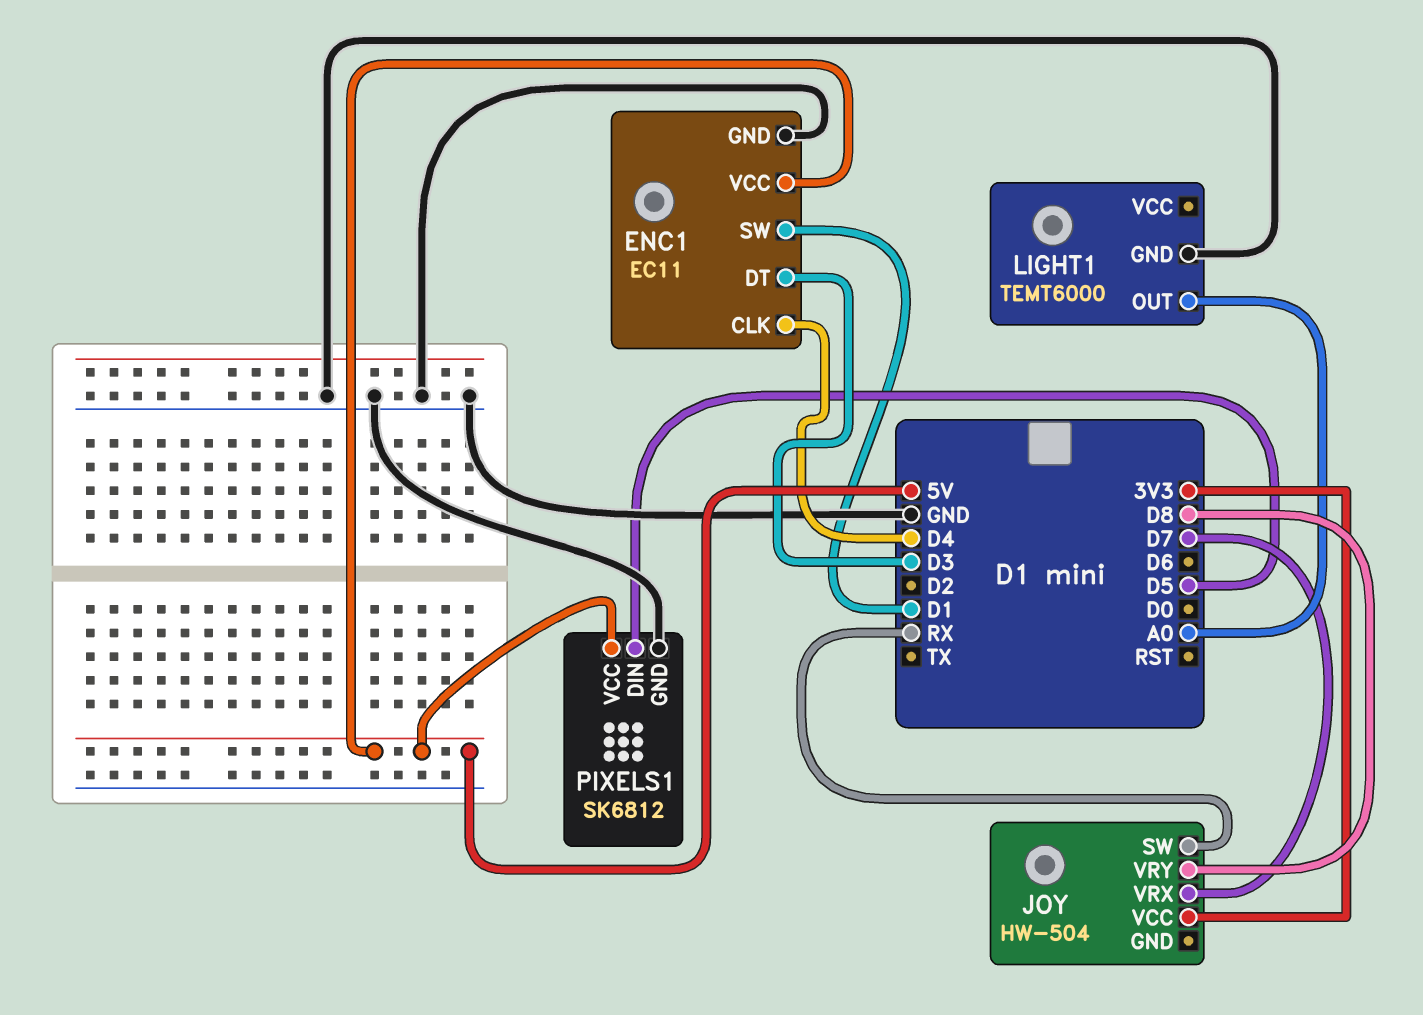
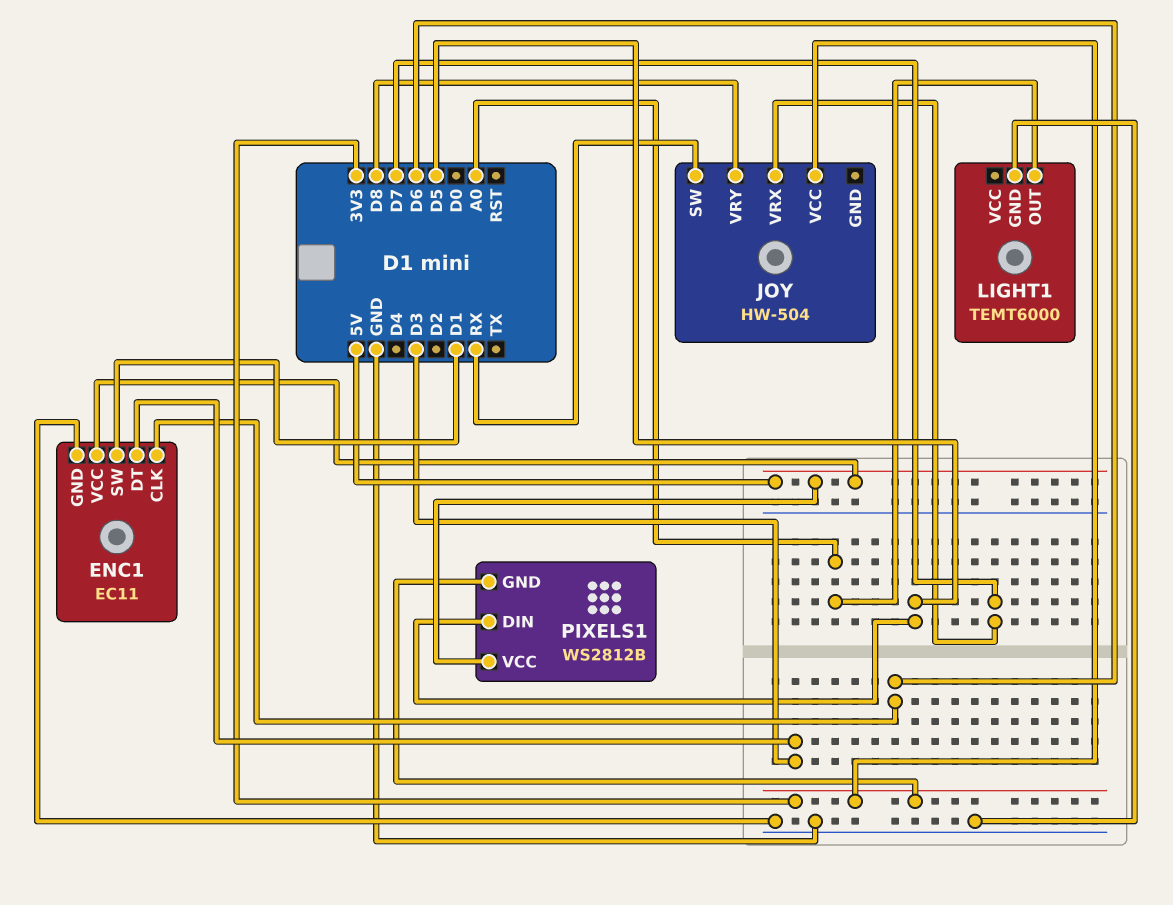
ENC1 pin CLK: D4 -> D6
PIXELS1: SK6812 -> WS2812B
PIXELS1 pin GND: GND -> 3V3

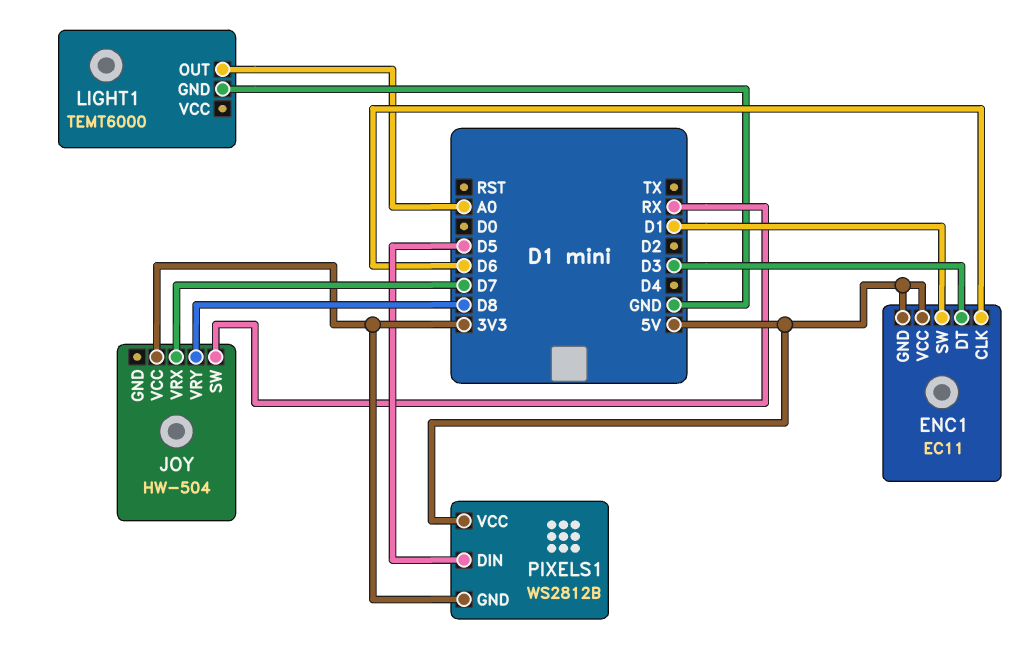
ENC1 pin GND: GND -> 5V

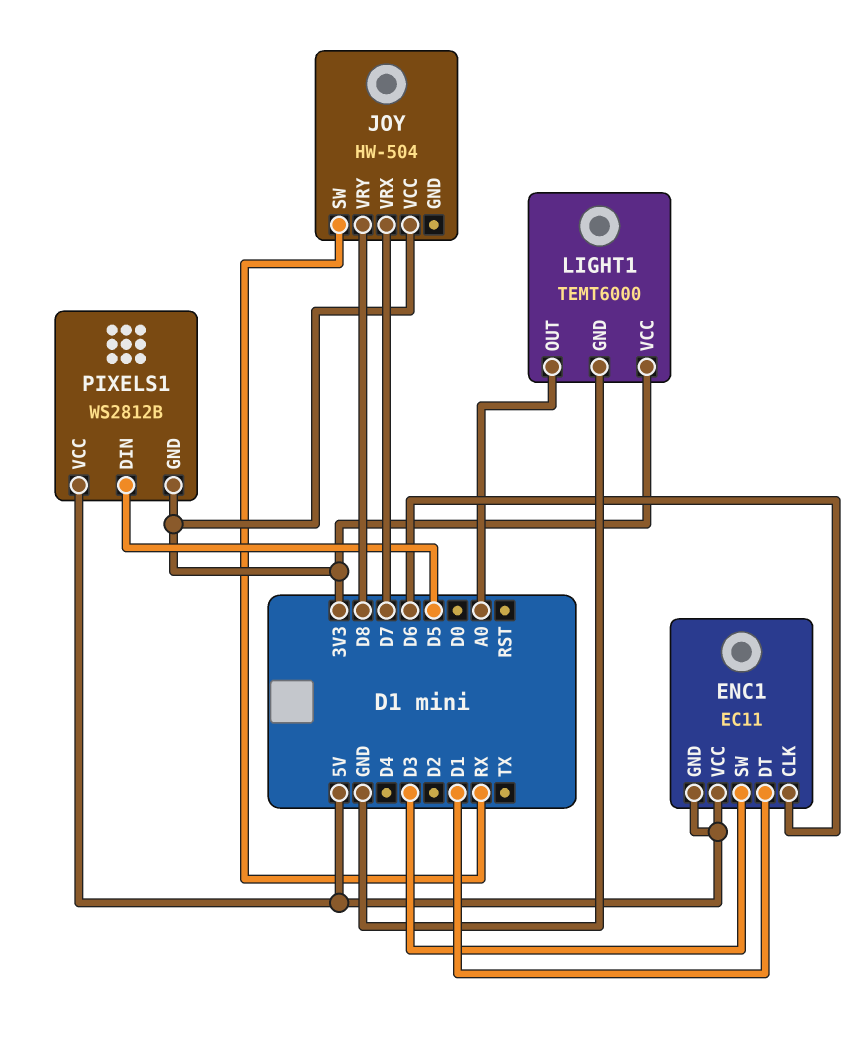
ENC1 pin DT: D3 -> D1
ENC1 pin SW: D1 -> D3
LIGHT1 pin VCC: none -> 3V3

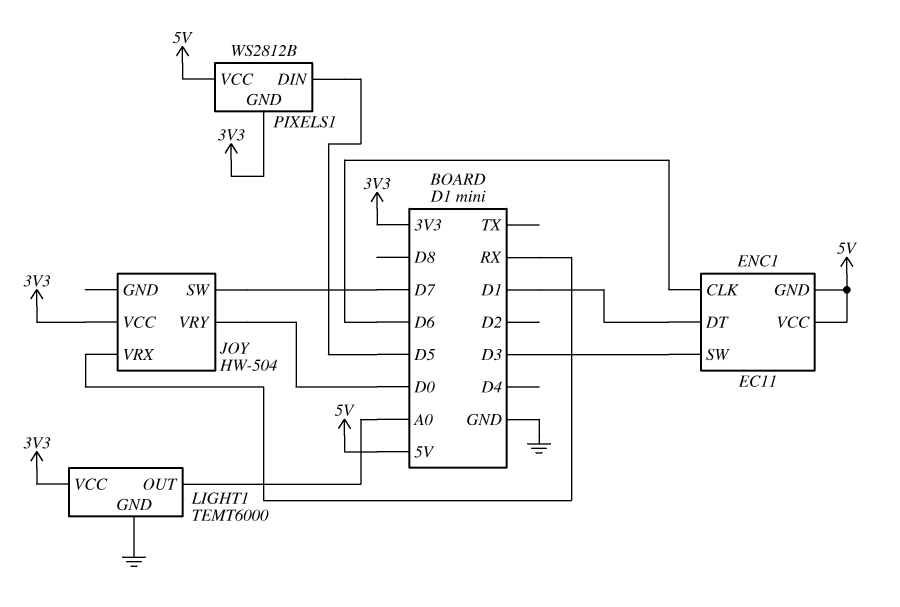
JOY pin SW: RX -> D7
JOY pin VRX: D7 -> RX
JOY pin VRY: D8 -> D0

